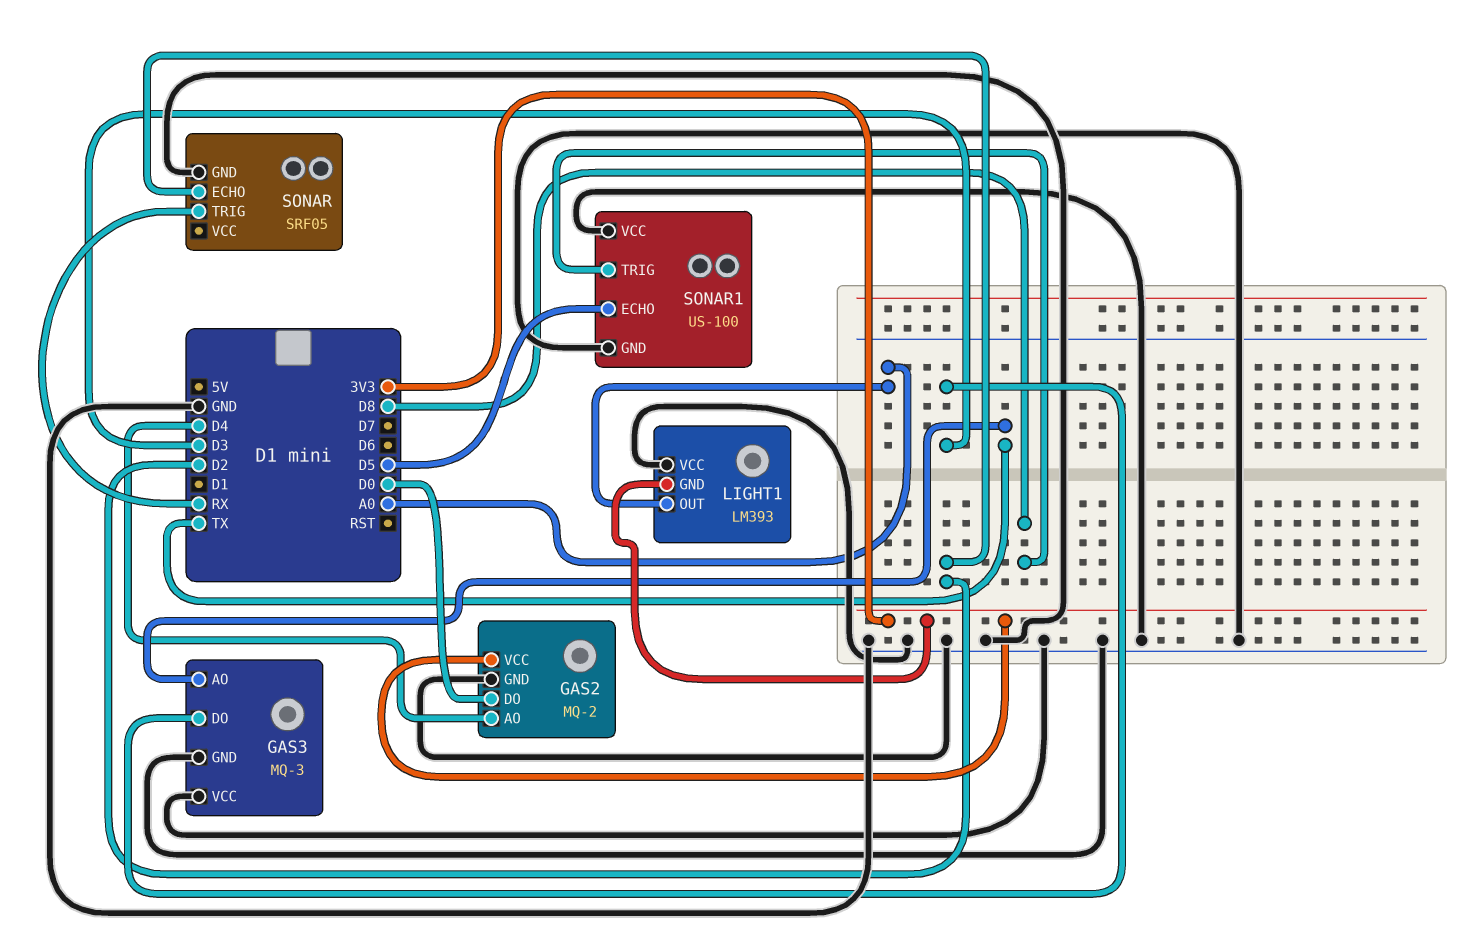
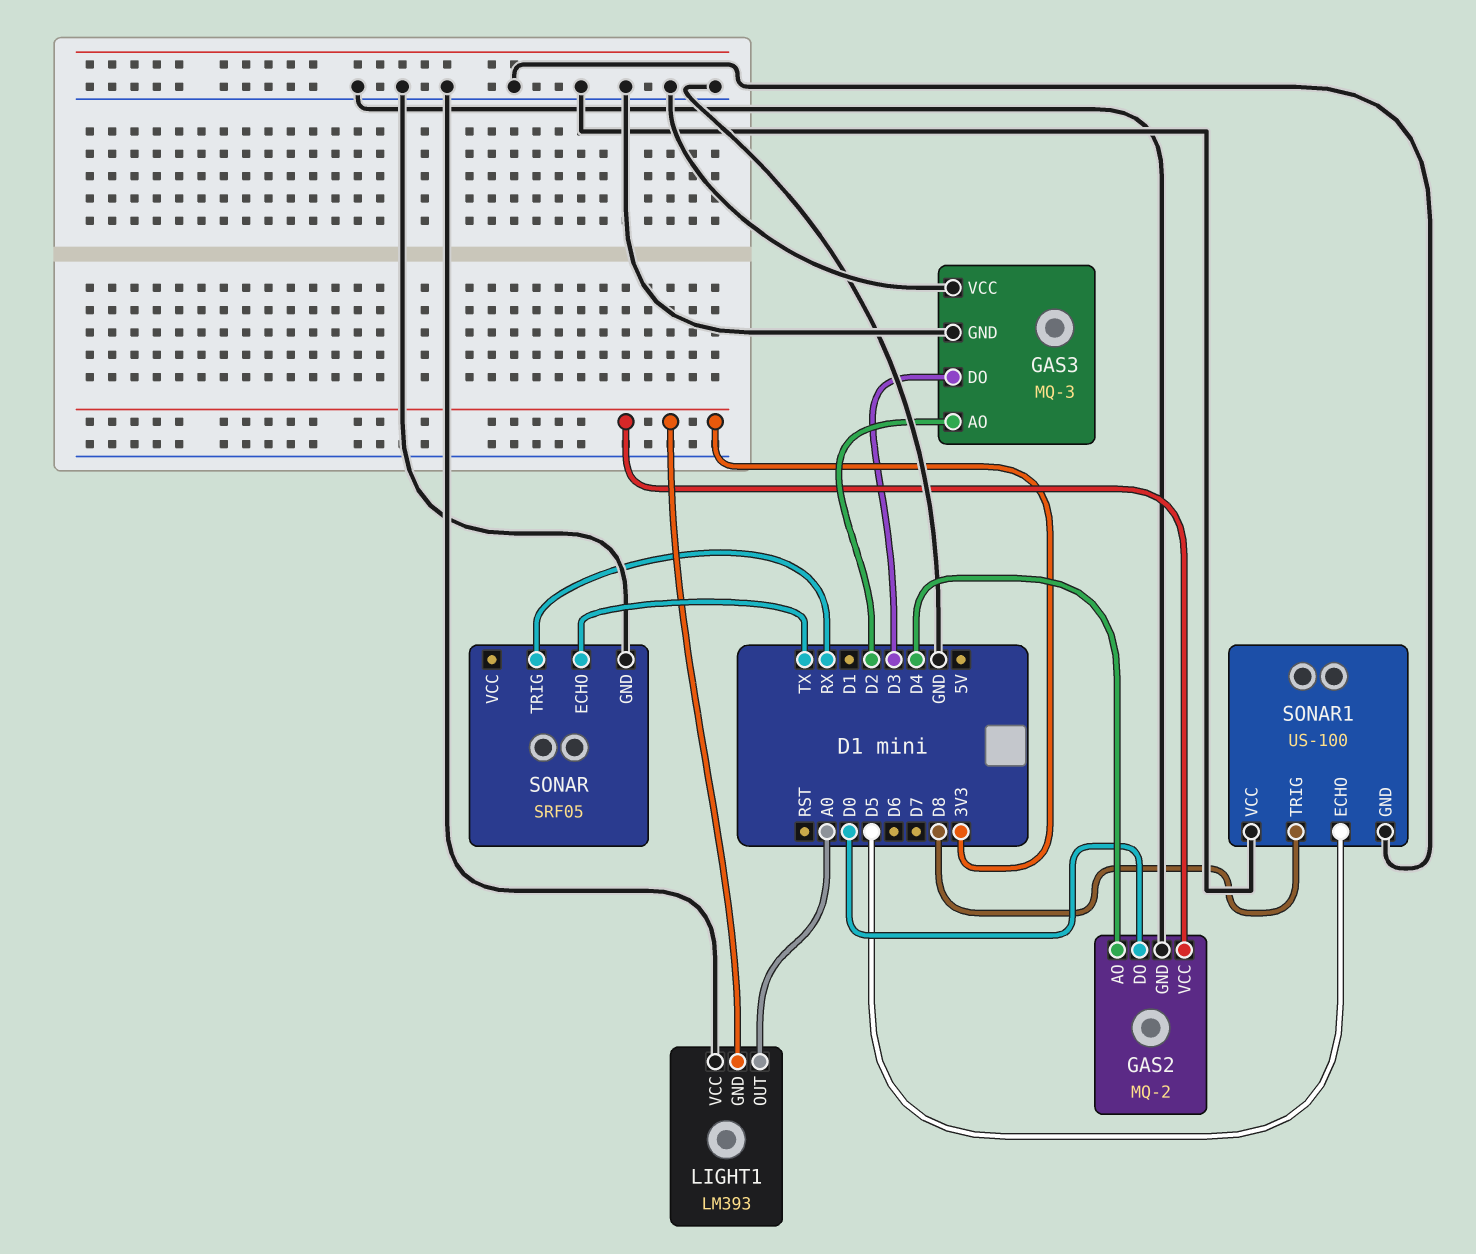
GAS3 pin AO: TX -> D2
SONAR pin ECHO: D2 -> TX

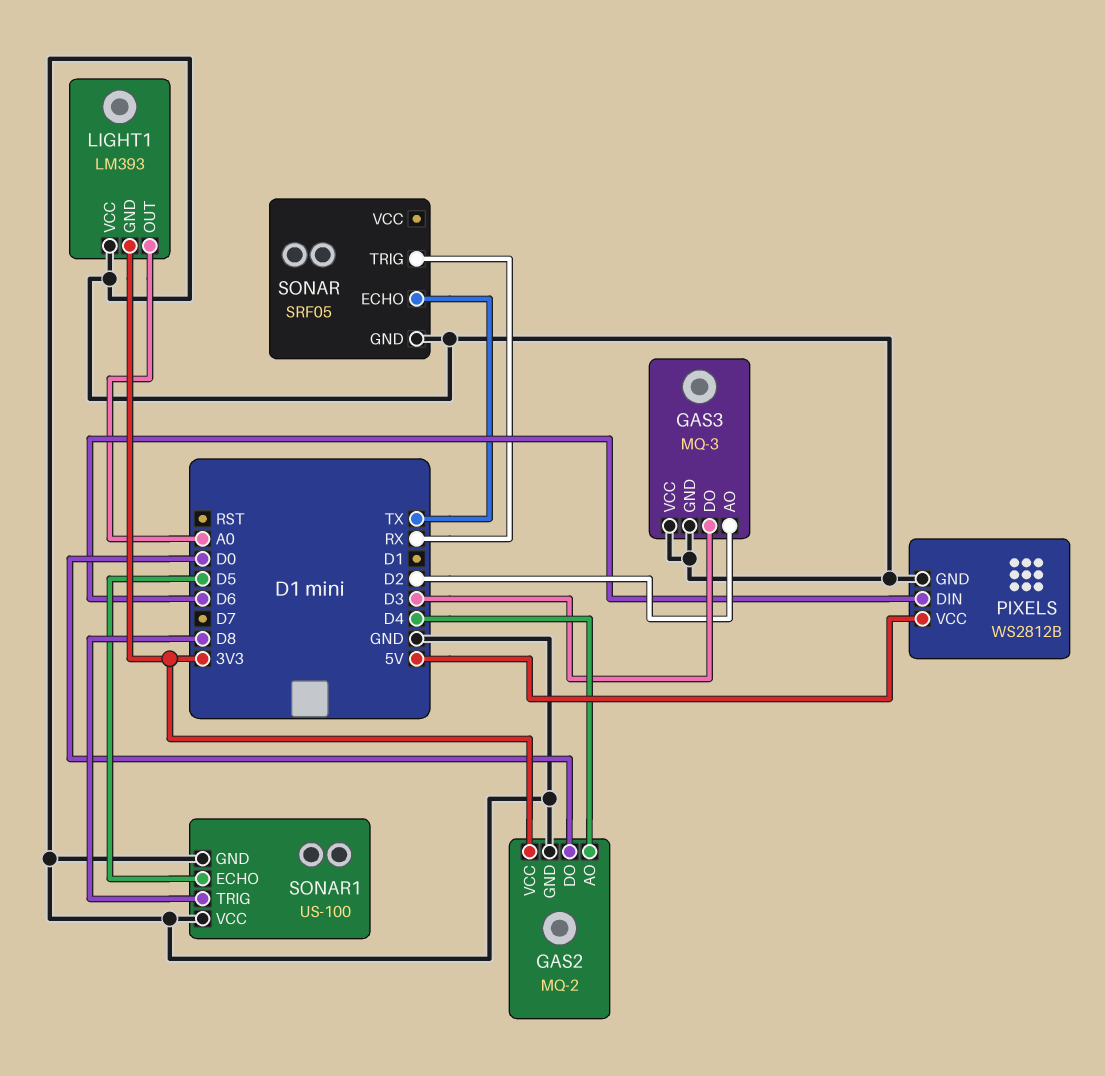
PIXELS: none -> WS2812B
PIXELS pin DIN: none -> D6
PIXELS pin GND: none -> GND
PIXELS pin VCC: none -> 5V

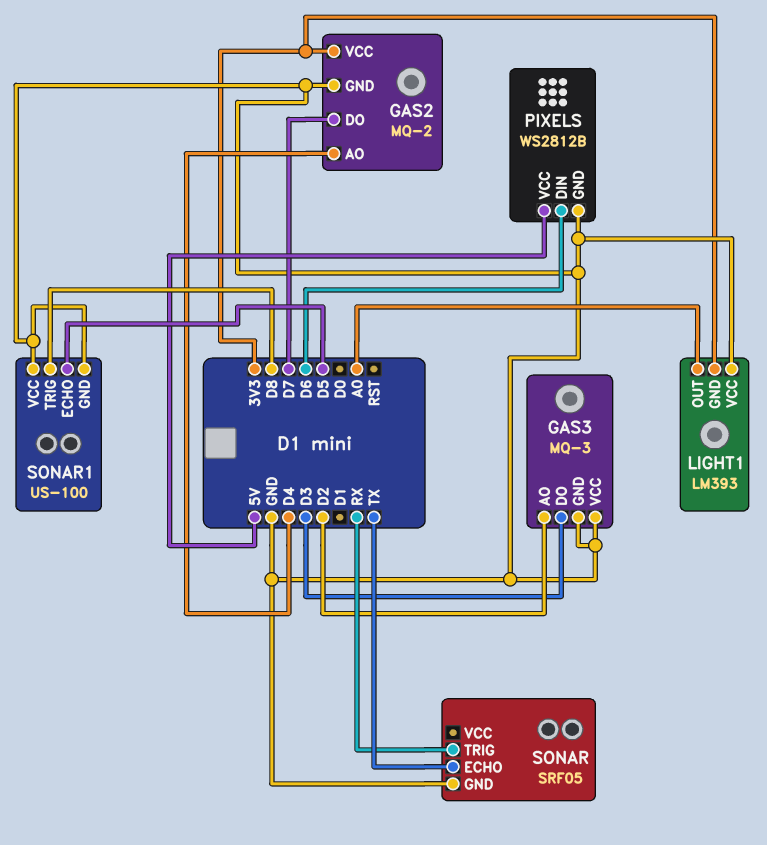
GAS2 pin DO: D0 -> D7

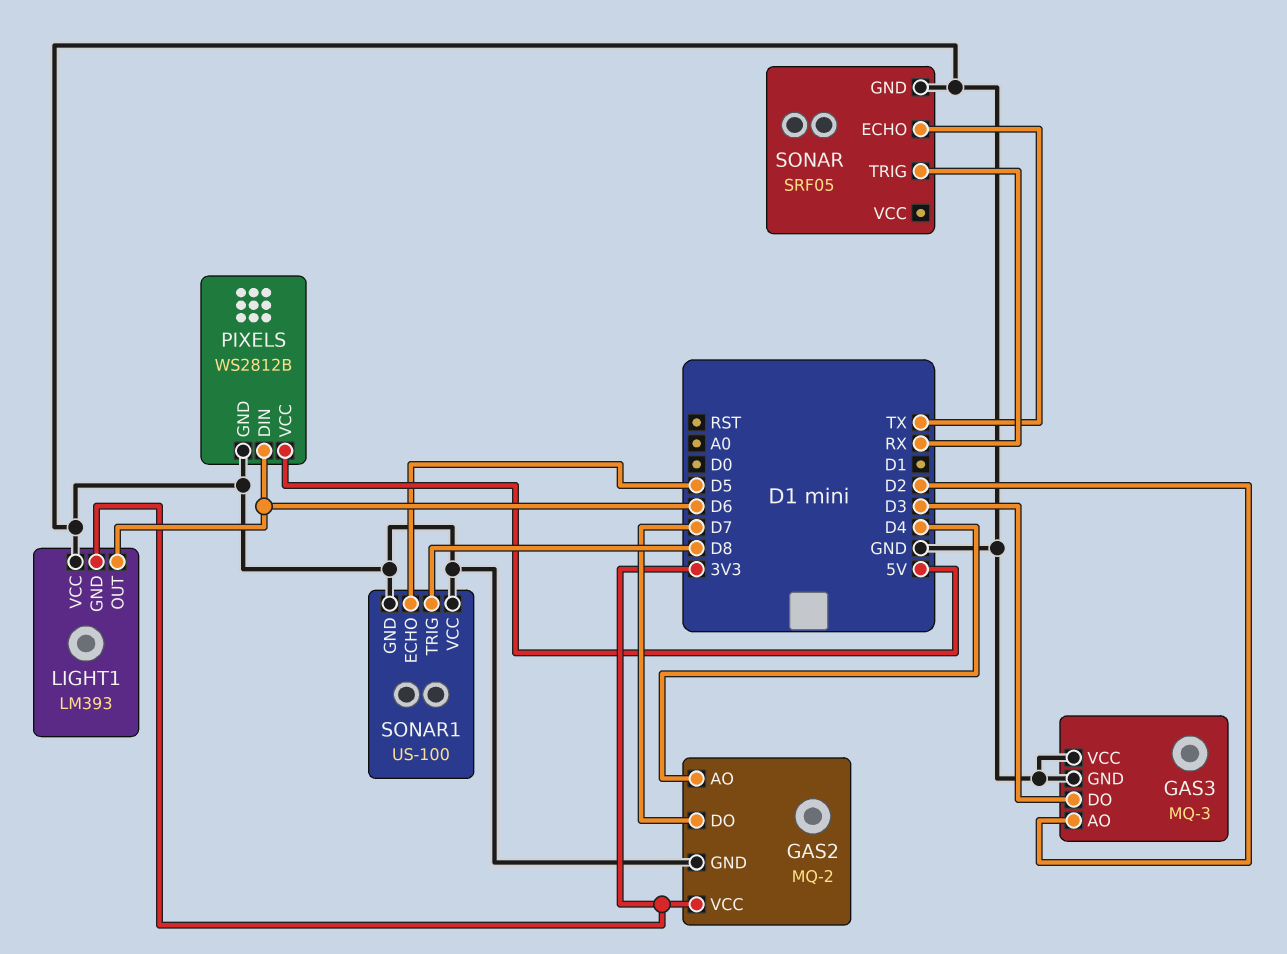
LIGHT1 pin OUT: A0 -> D6

